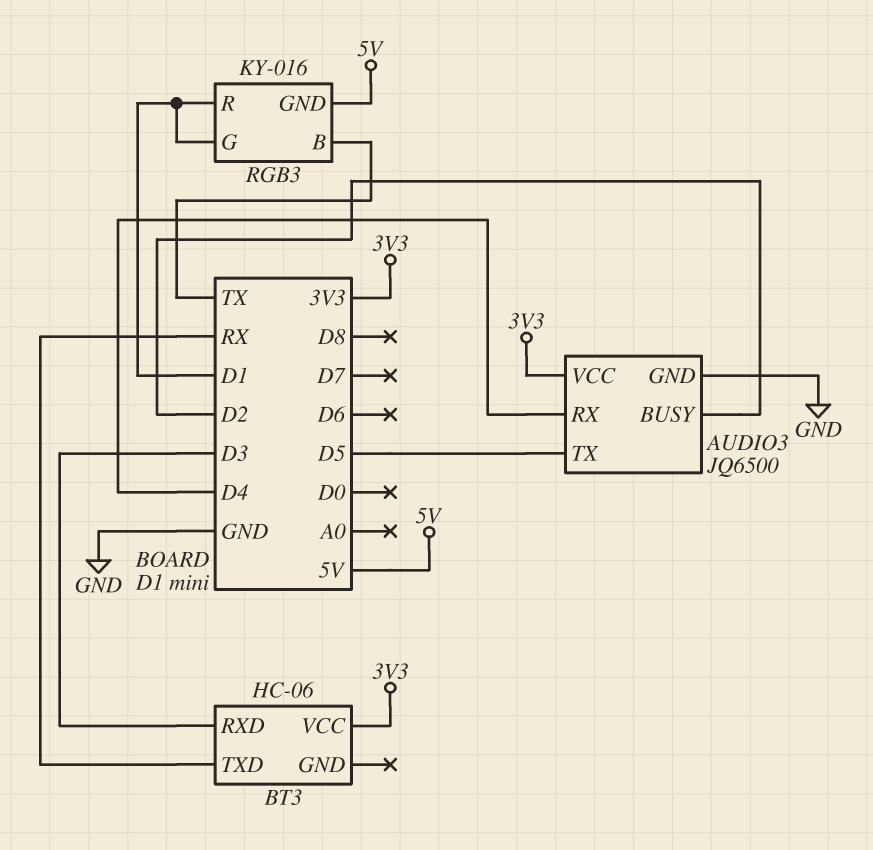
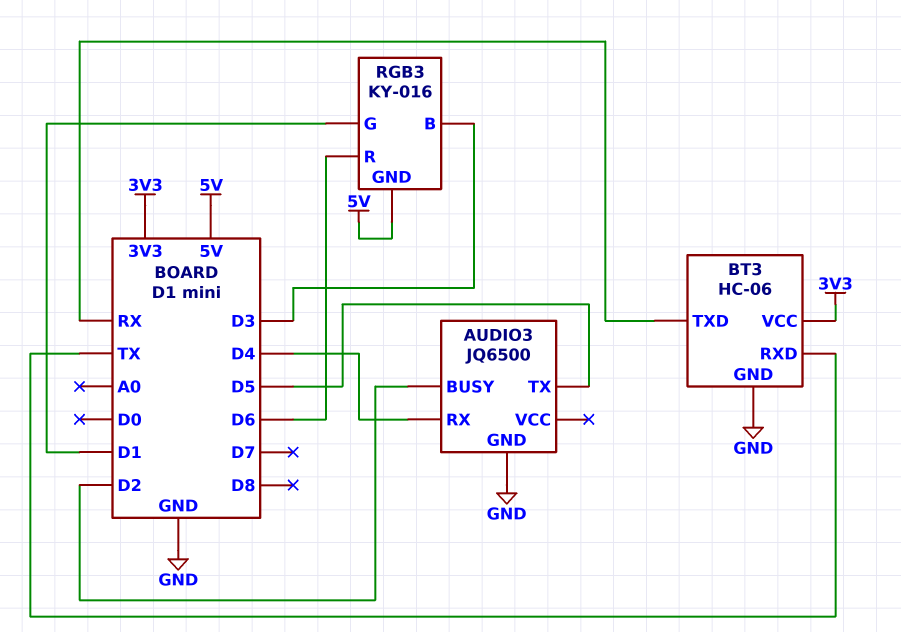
AUDIO3 pin VCC: 3V3 -> none
BT3 pin GND: none -> GND
BT3 pin RXD: D3 -> TX
RGB3 pin B: TX -> D3
RGB3 pin R: D1 -> D6

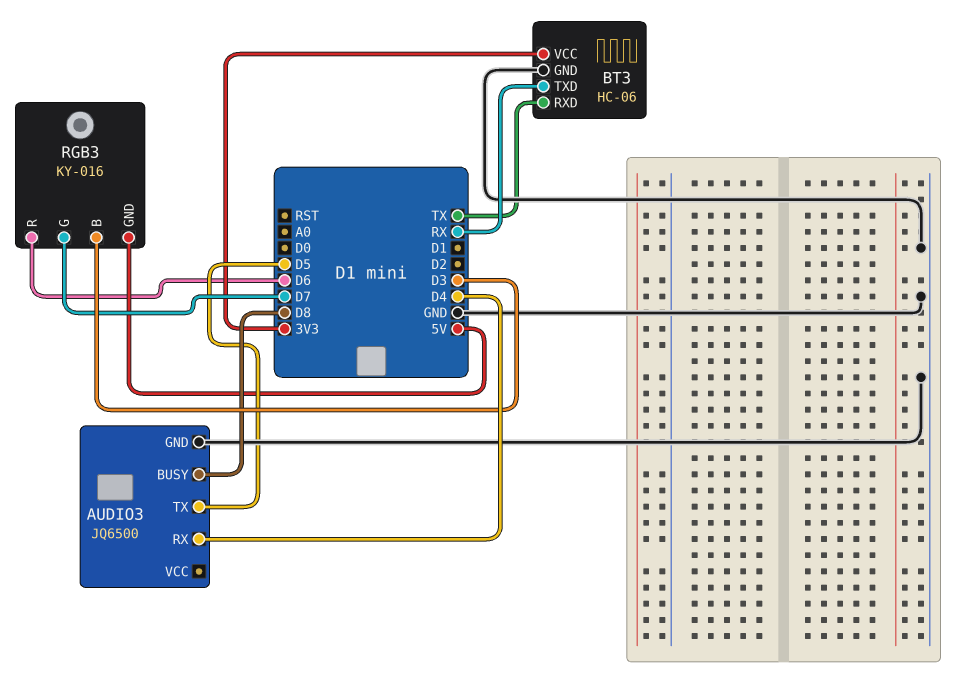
AUDIO3 pin BUSY: D2 -> D8
RGB3 pin G: D1 -> D7

